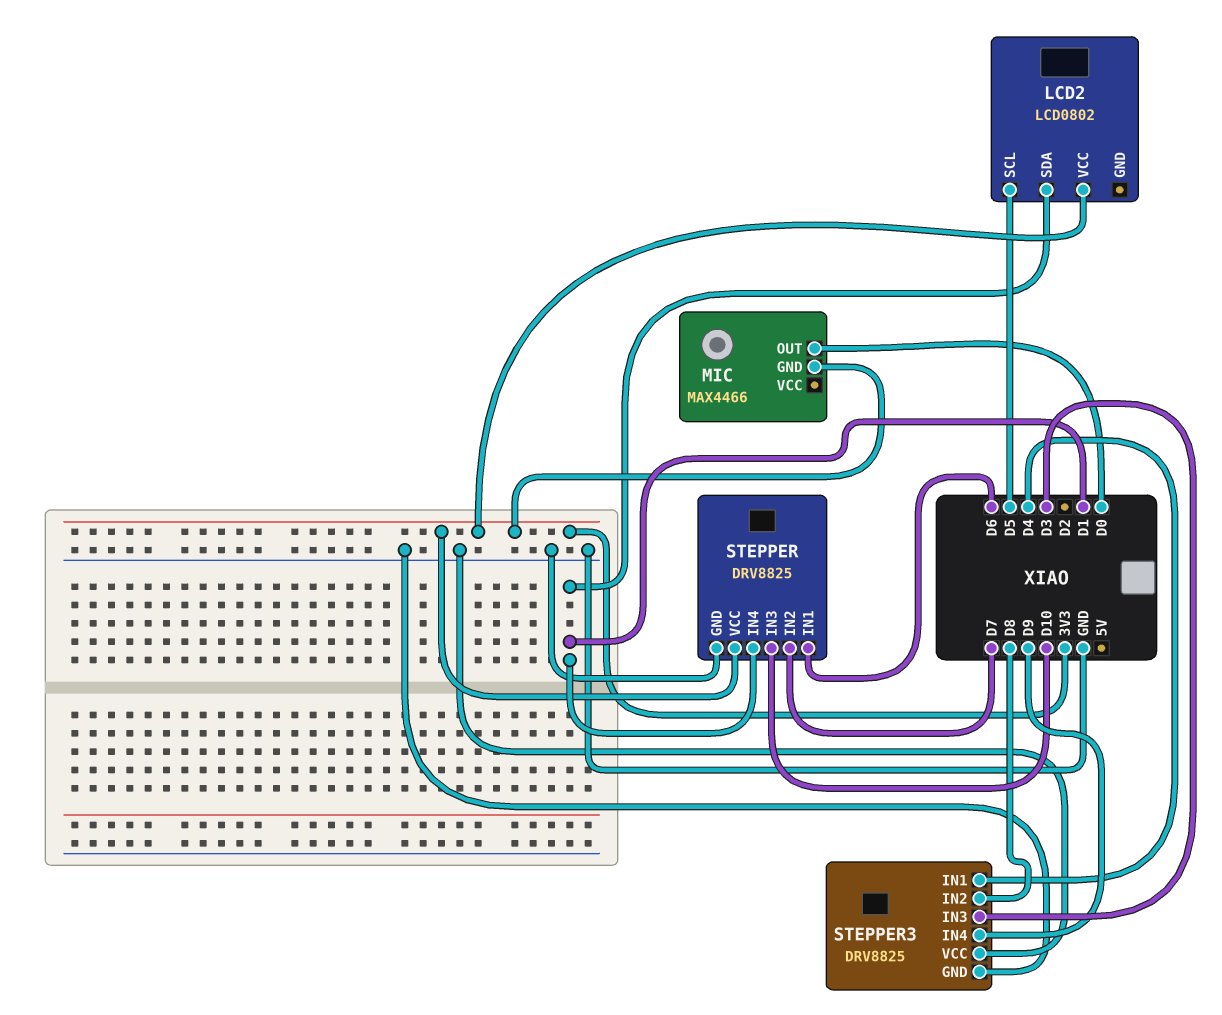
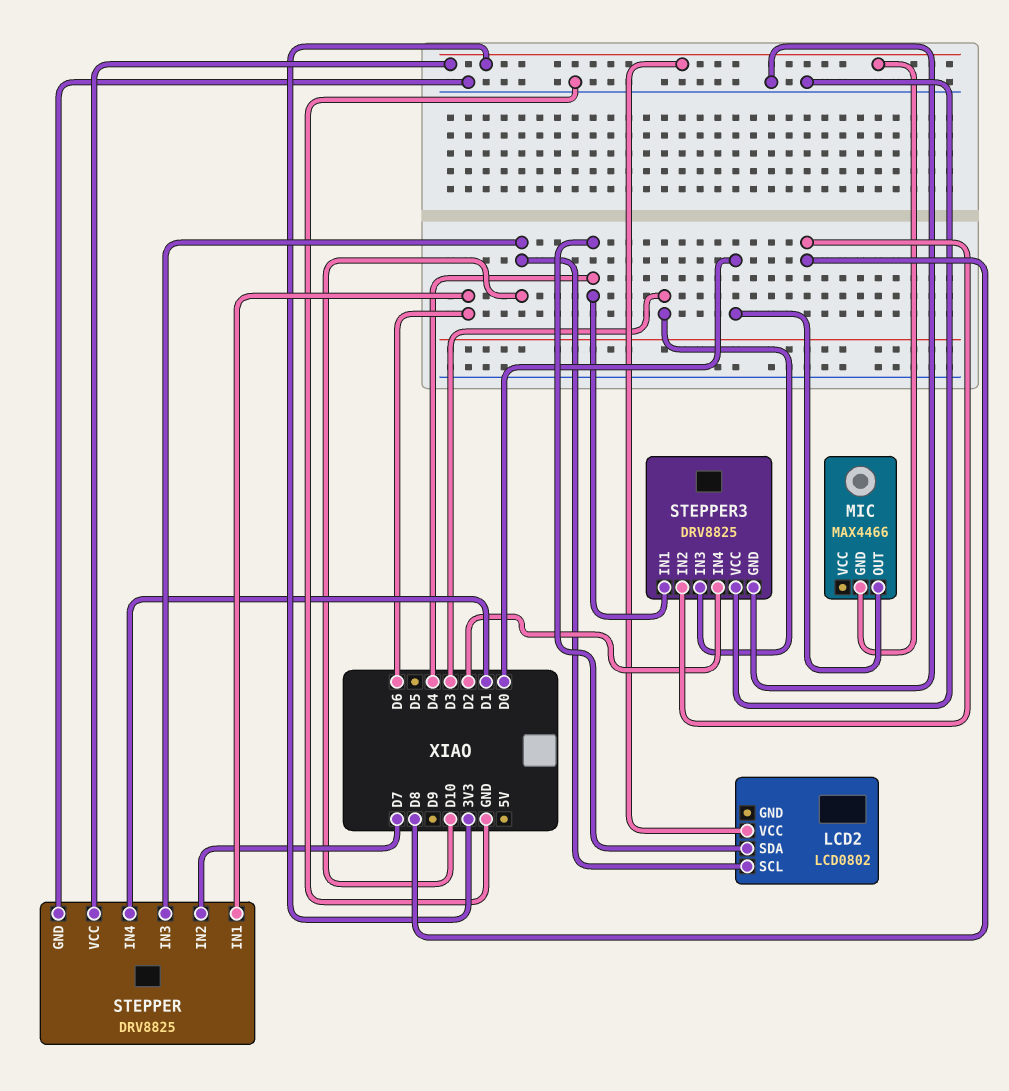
LCD2 pin SCL: D5 -> D10
LCD2 pin SDA: D1 -> D4
STEPPER3 pin IN4: D9 -> D2

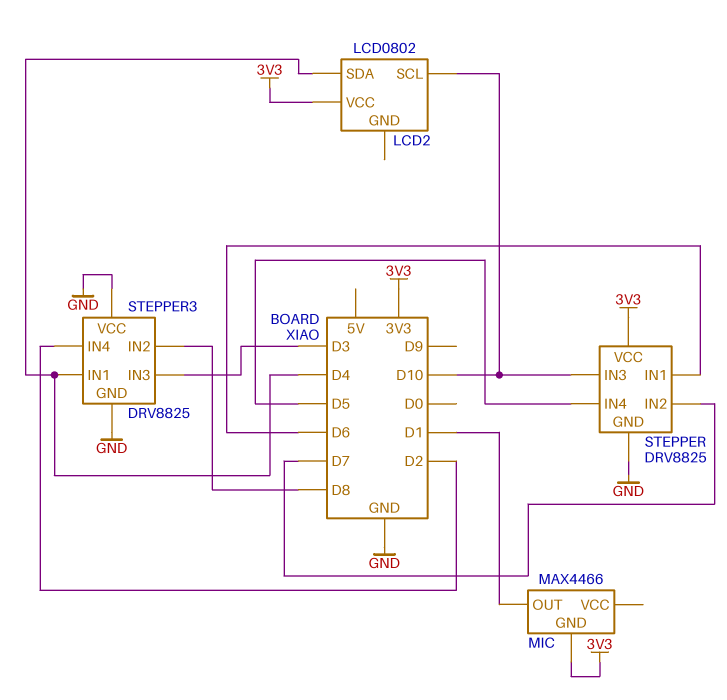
MIC pin OUT: D0 -> D1
STEPPER pin IN4: D1 -> D5

